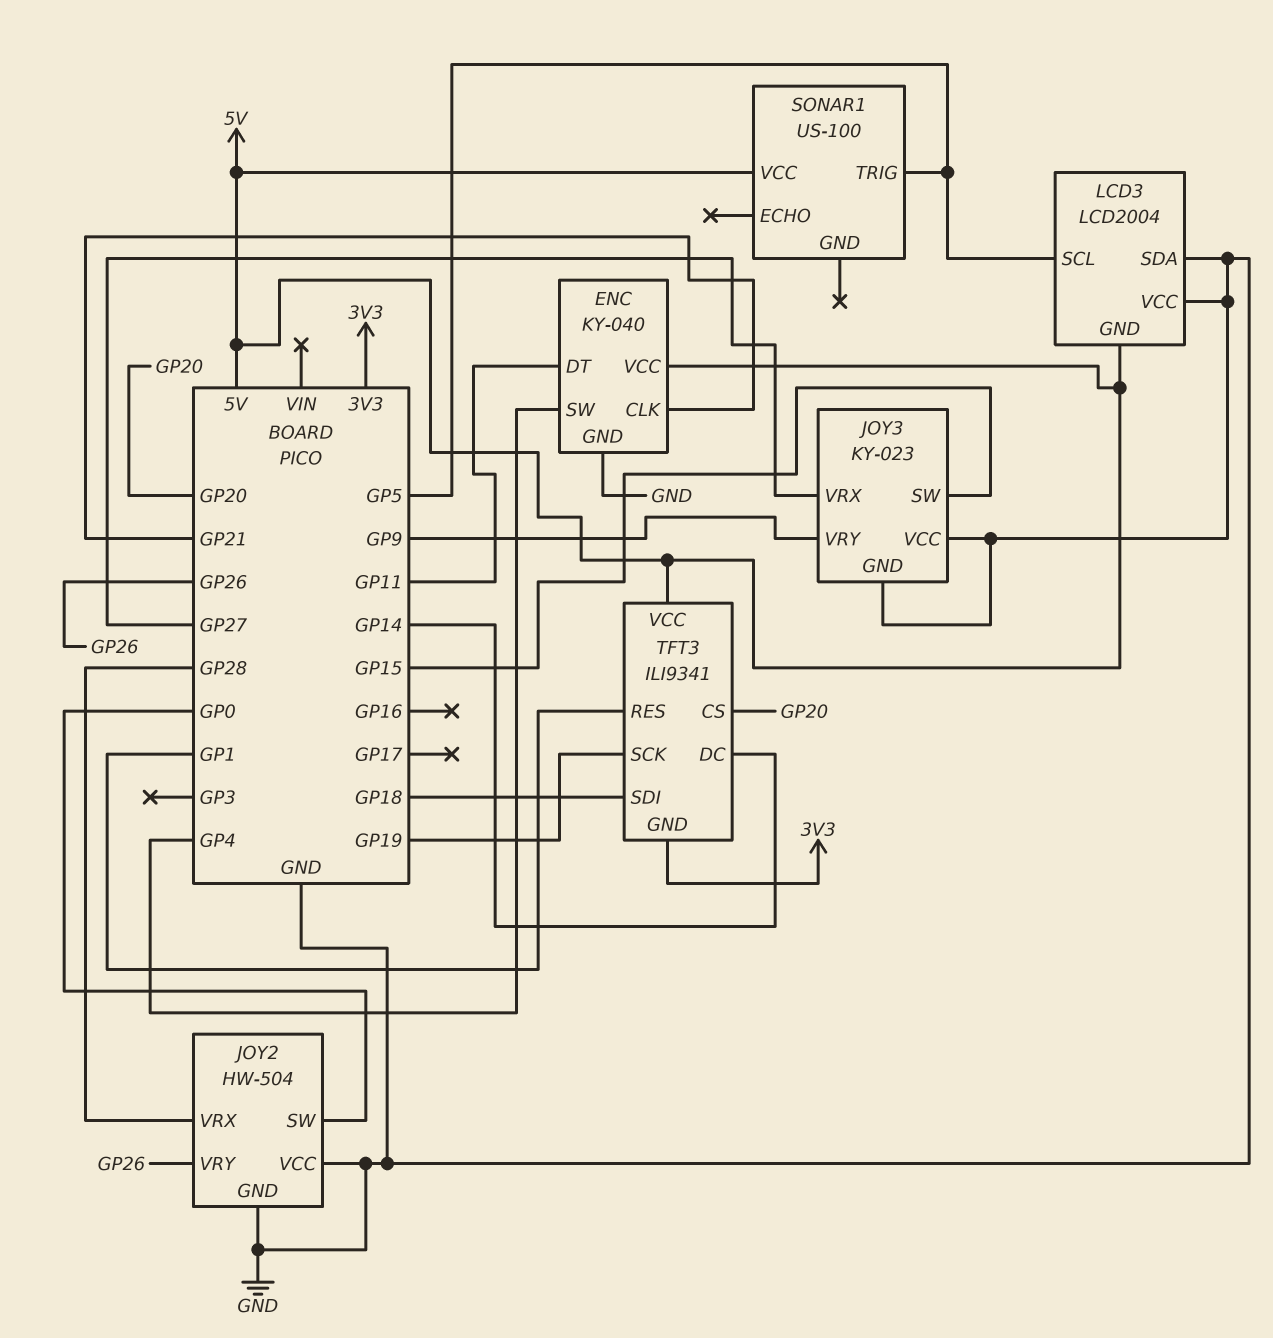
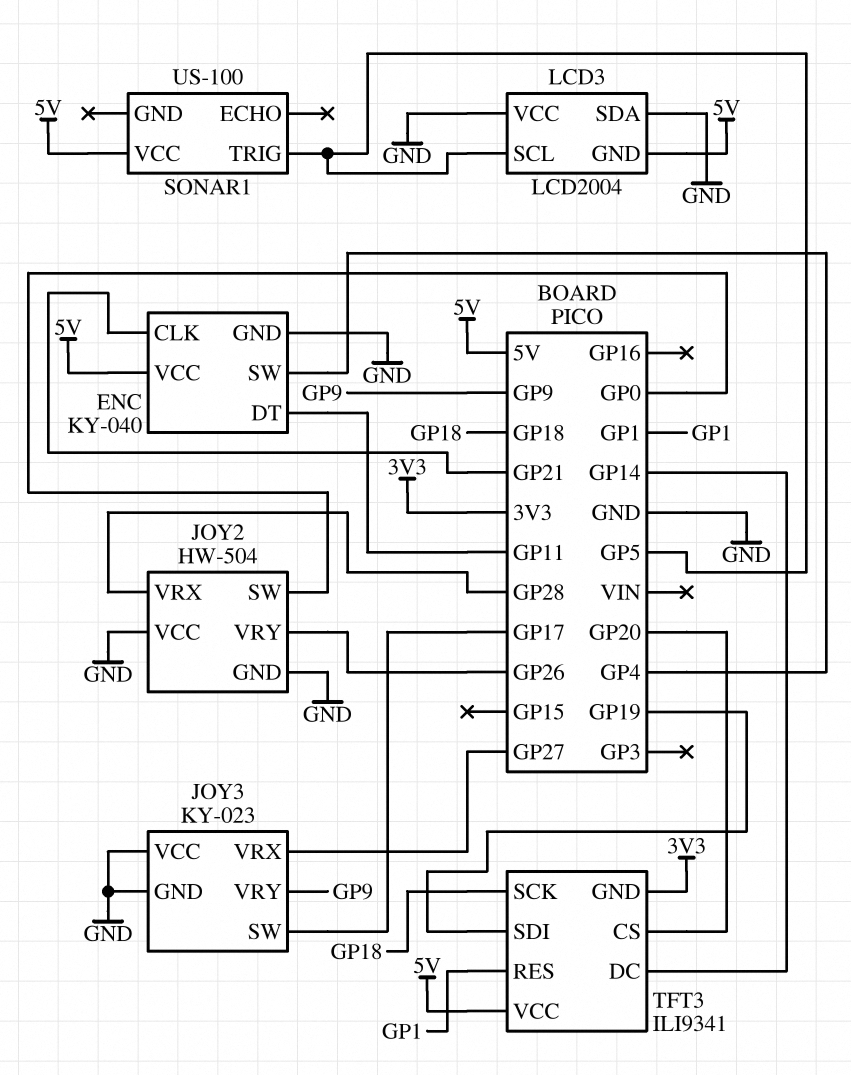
JOY3 pin SW: GP15 -> GP17
TFT3 pin SCK: GP19 -> GP18
TFT3 pin SDI: GP18 -> GP19

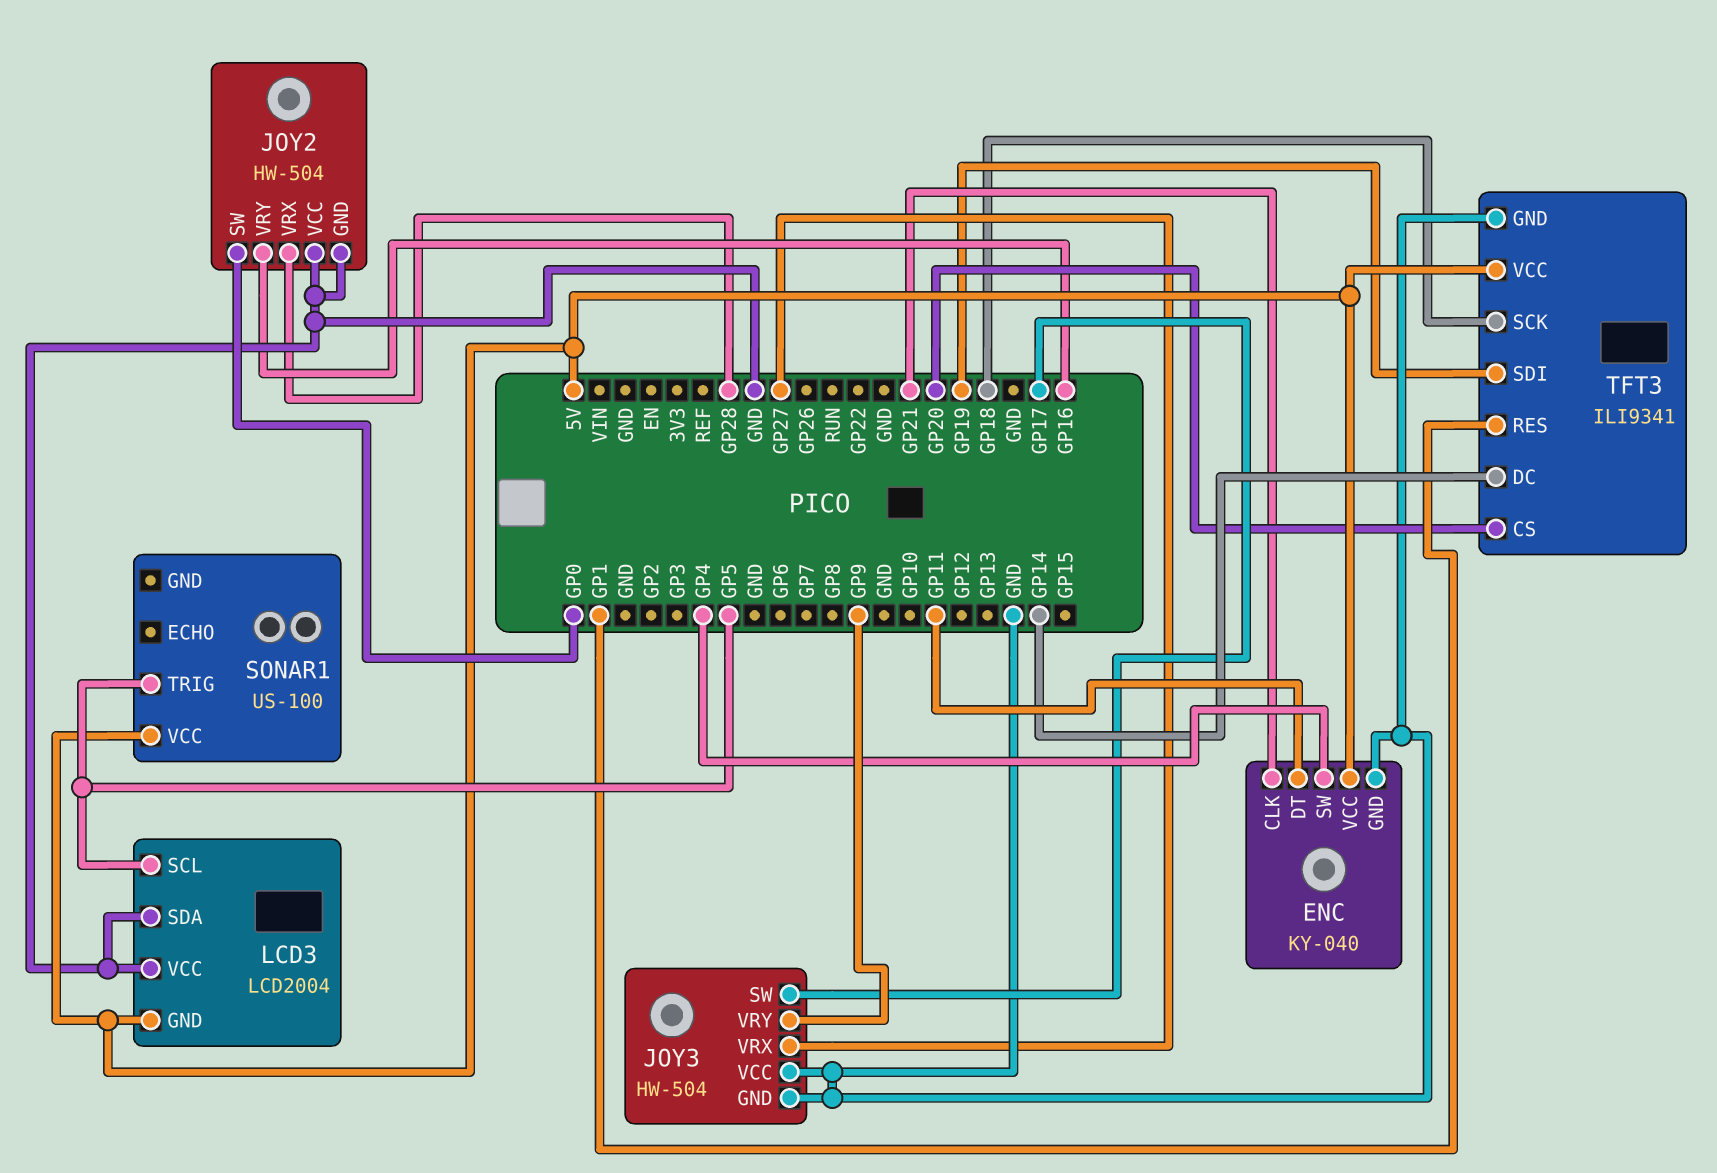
JOY2 pin VRY: GP26 -> GP16
JOY3: KY-023 -> HW-504
TFT3 pin GND: 3V3 -> GND

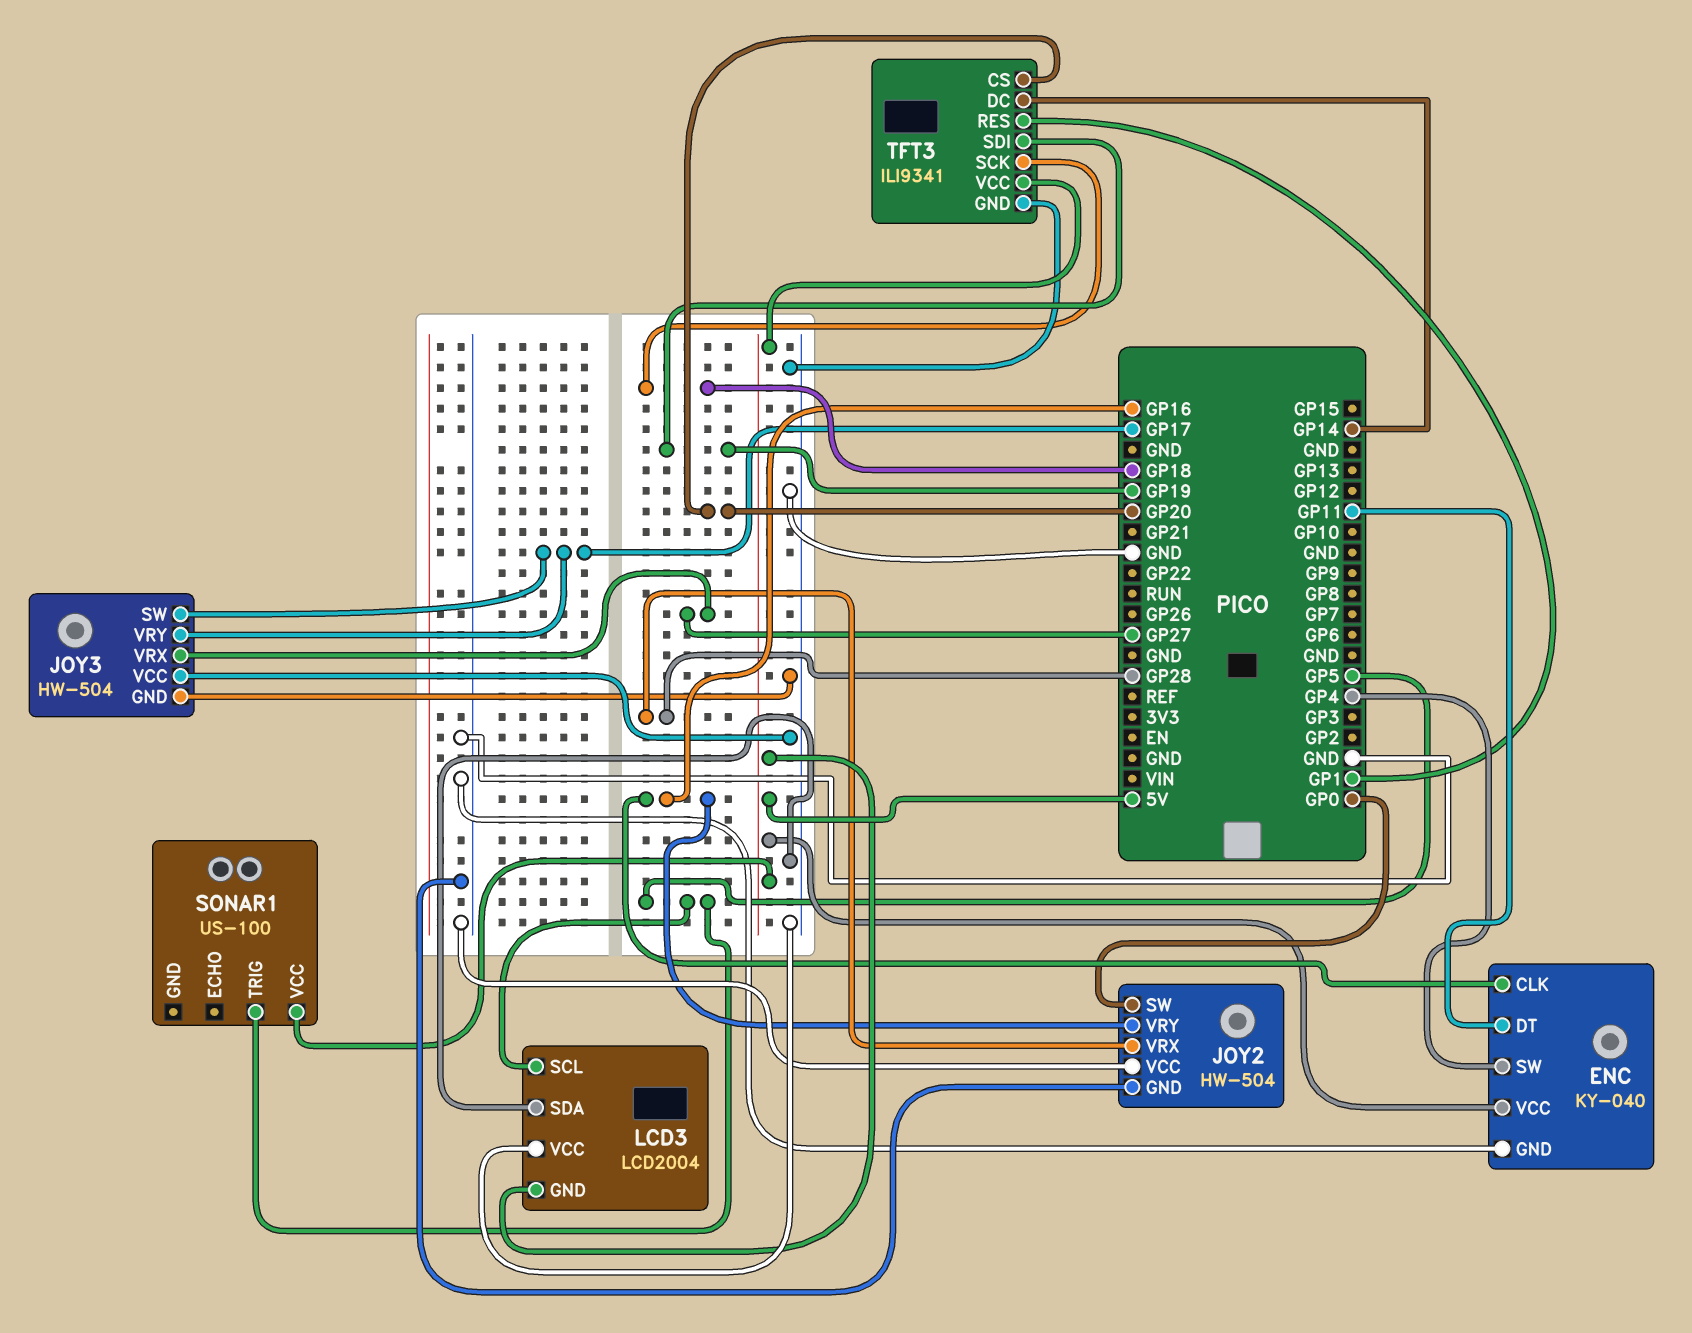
ENC pin CLK: GP21 -> GP16
JOY3 pin VRY: GP9 -> GP17

